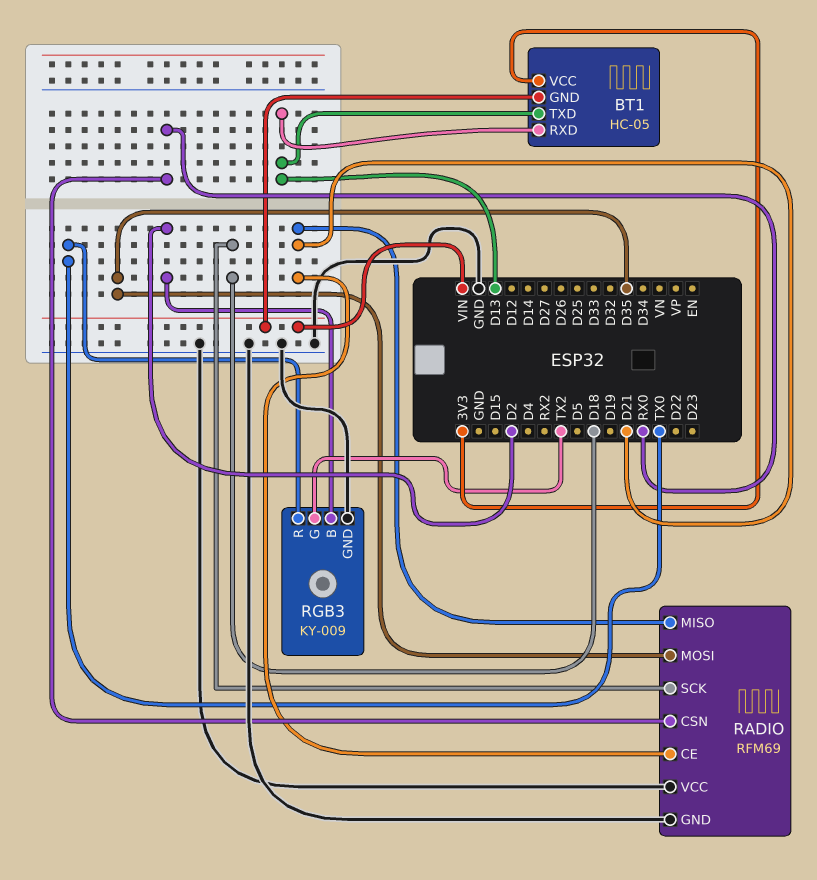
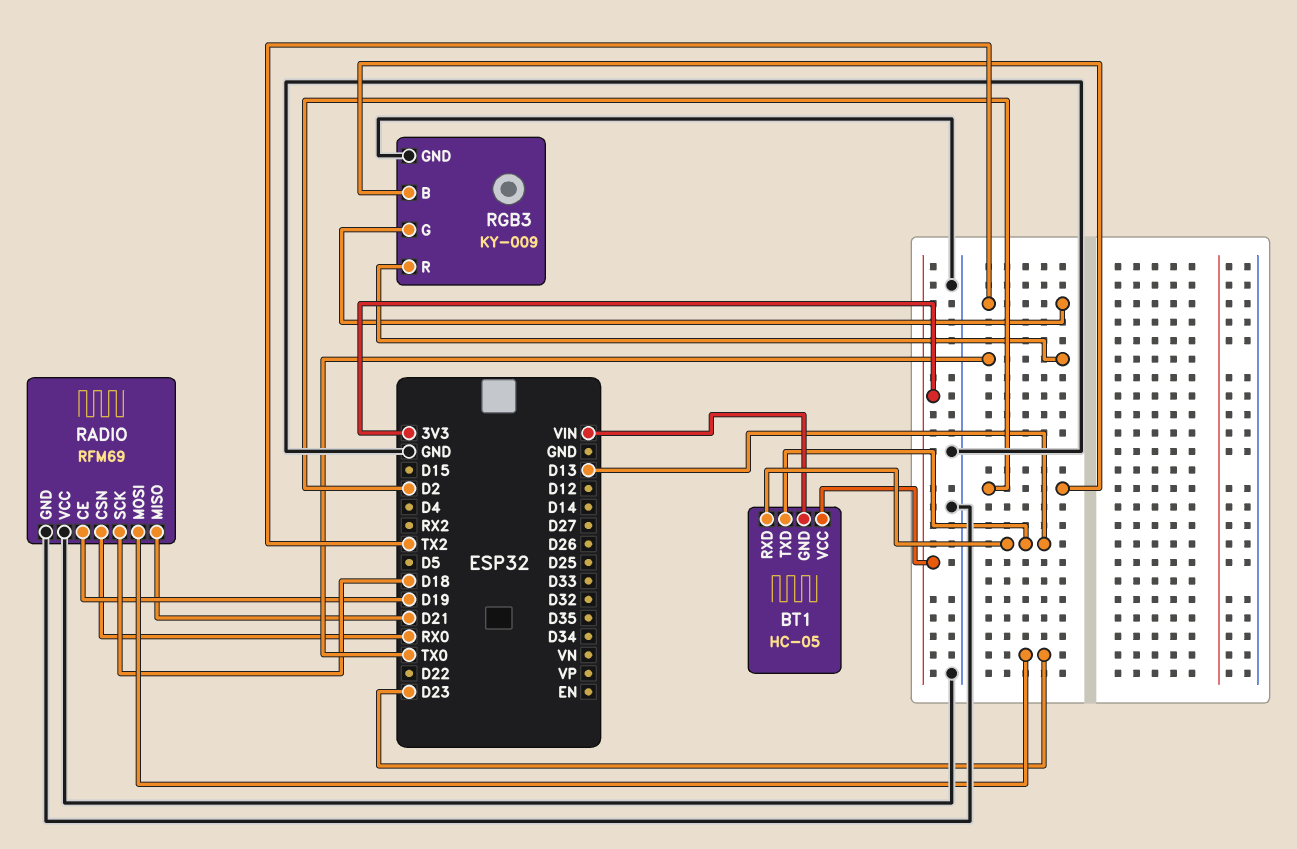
RADIO pin CE: D21 -> D19
RADIO pin MOSI: D35 -> D23

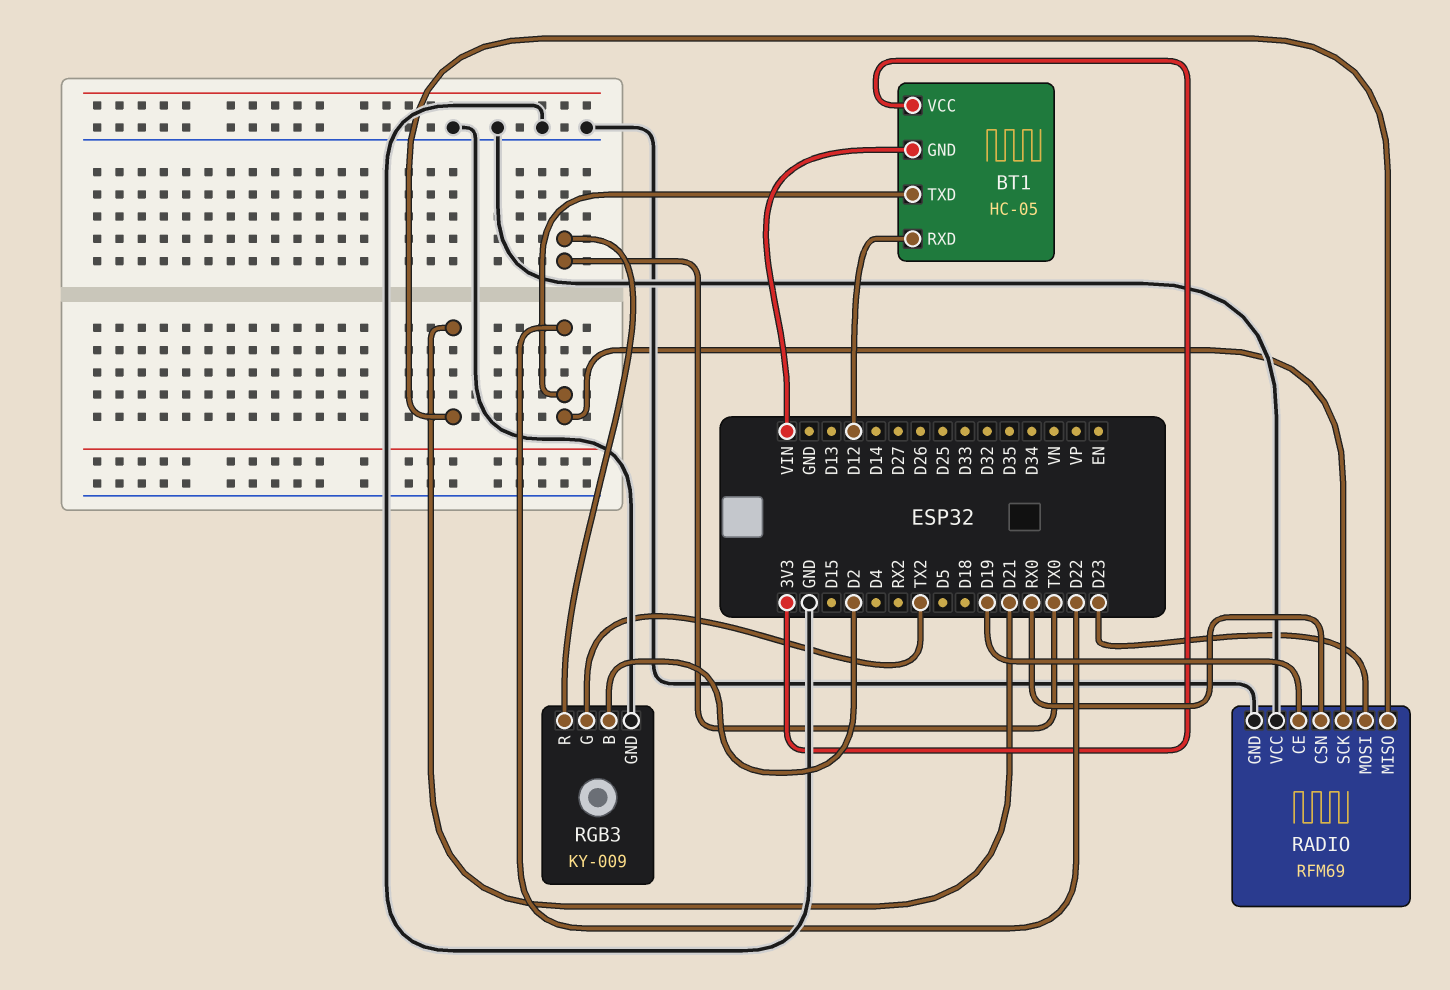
BT1 pin RXD: D13 -> D12
BT1 pin TXD: D13 -> D22
RADIO pin SCK: D18 -> D22

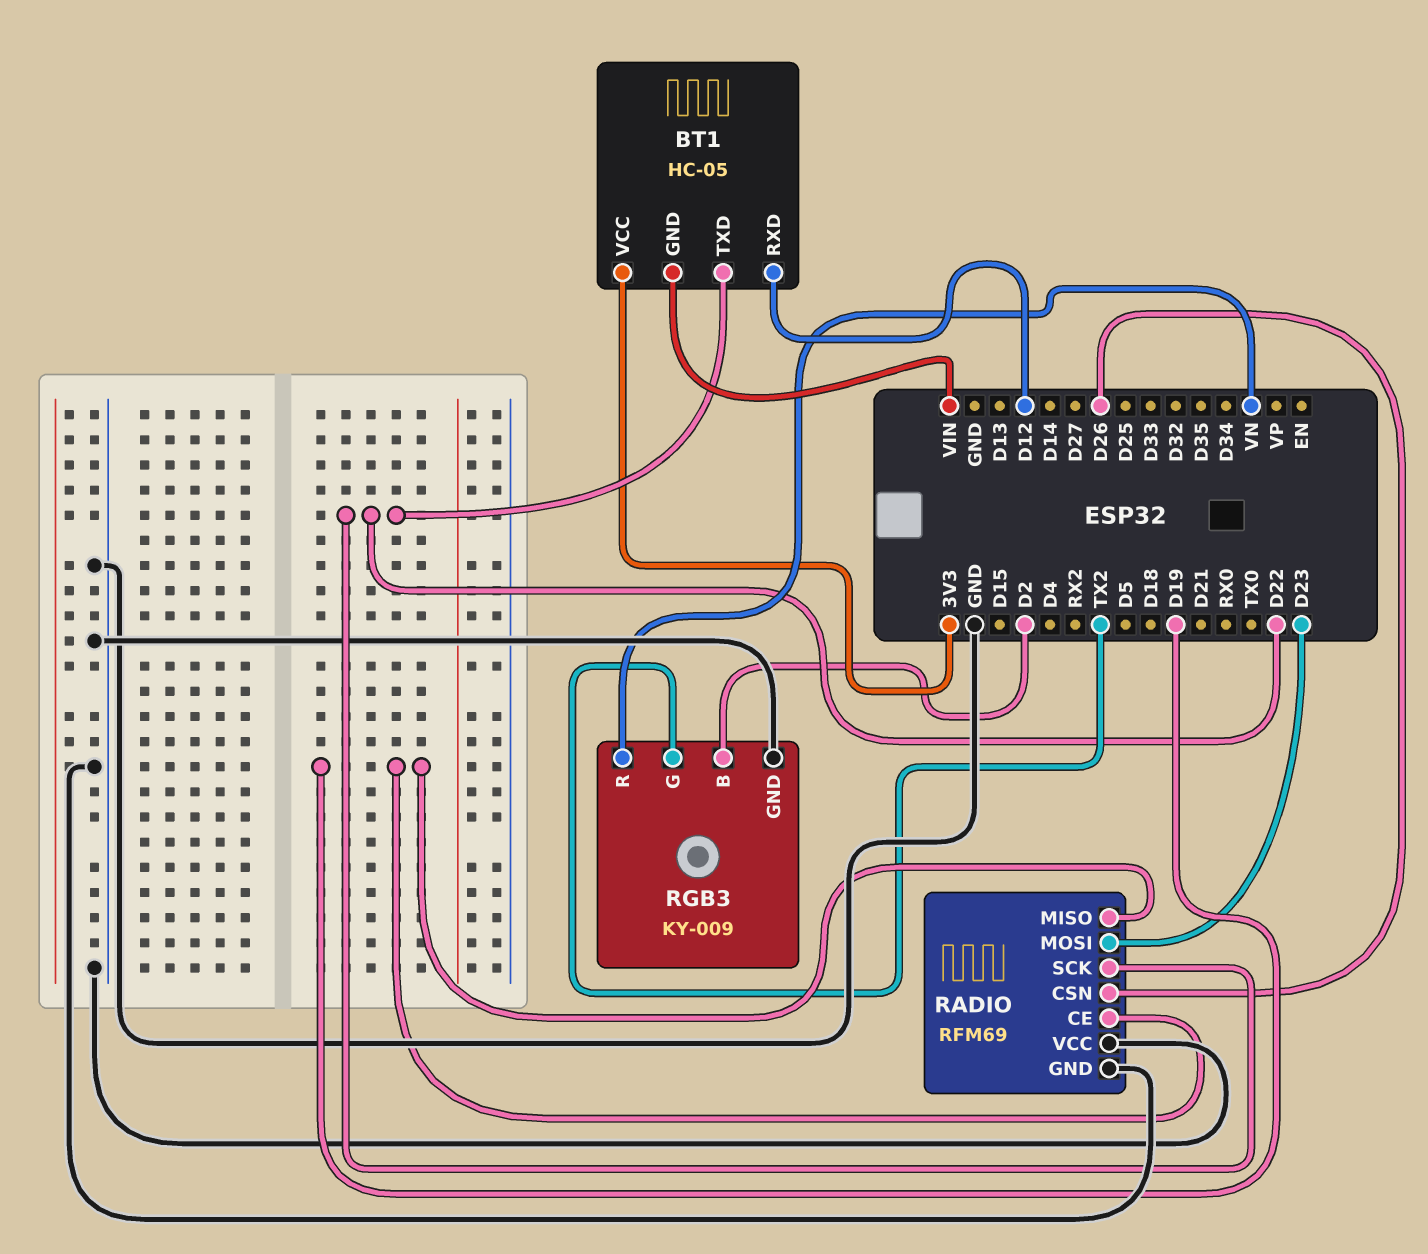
RADIO pin CSN: RX0 -> D26
RADIO pin MISO: D21 -> D19
RGB3 pin R: TX0 -> VN

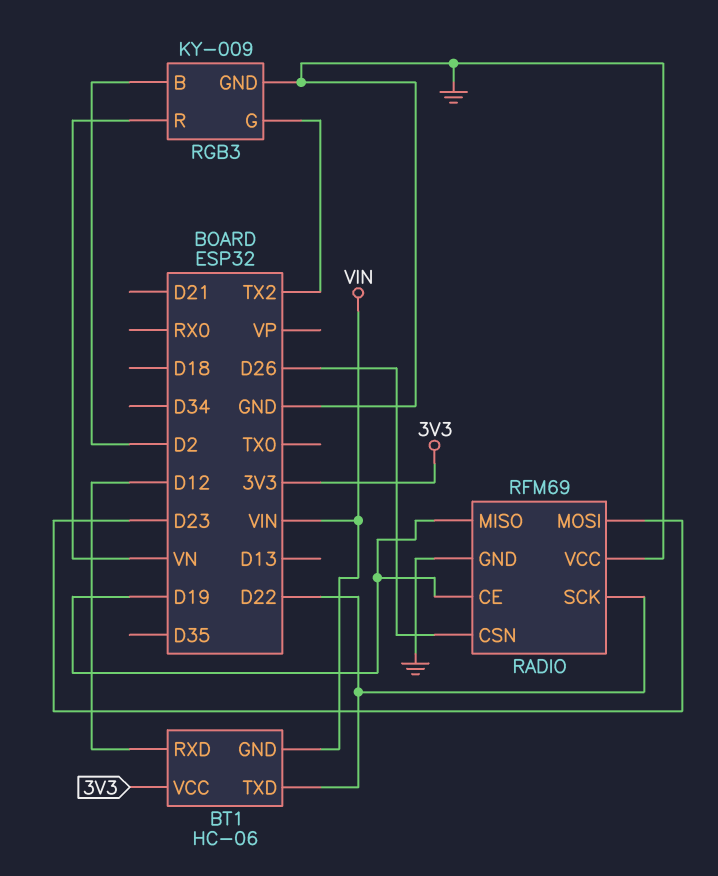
BT1: HC-05 -> HC-06

